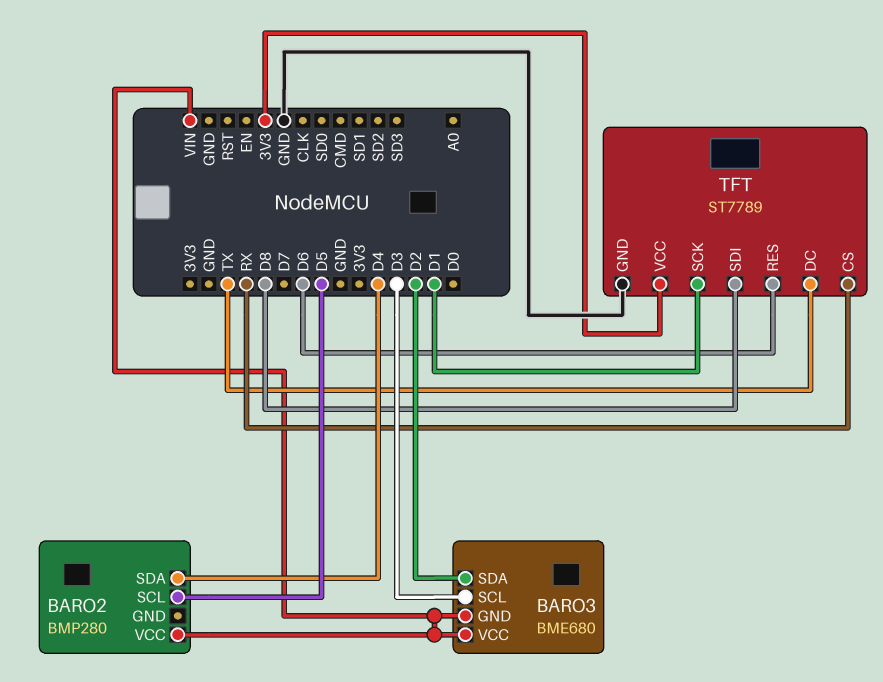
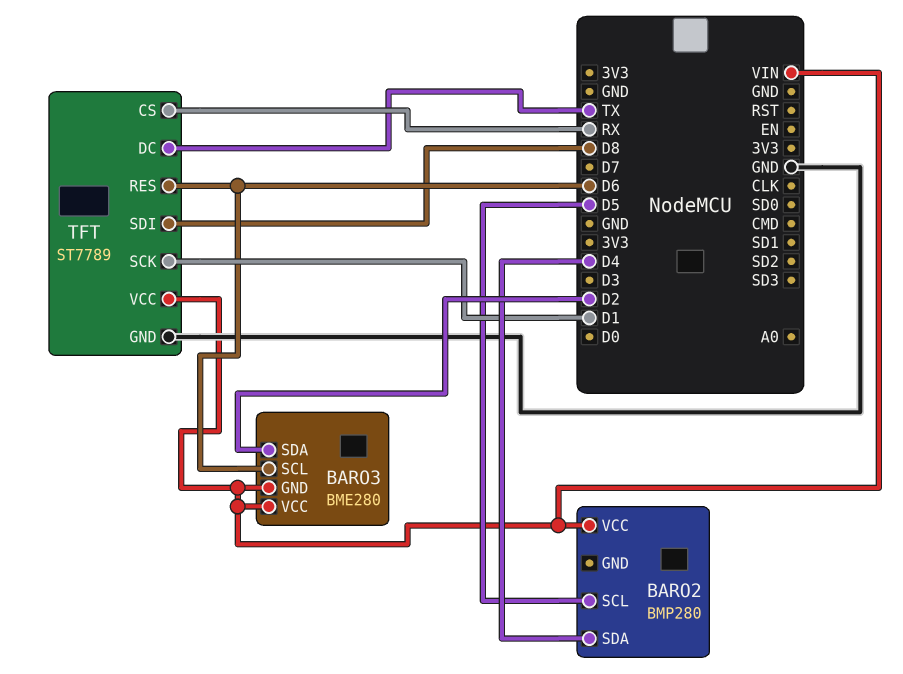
BARO3: BME680 -> BME280
BARO3 pin SCL: D3 -> D6
TFT pin VCC: 3V3 -> VIN

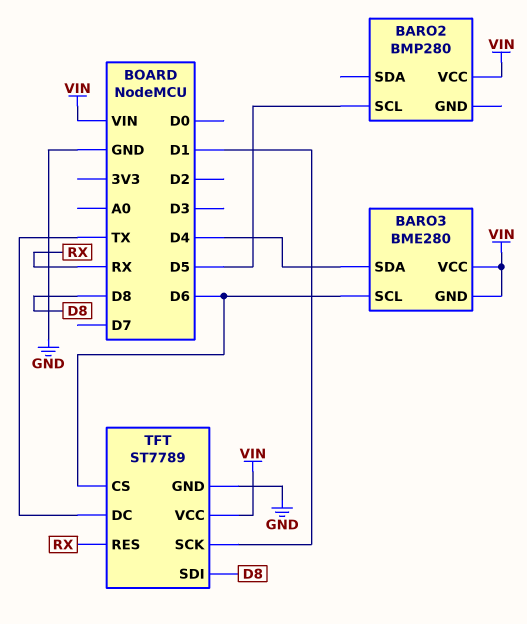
BARO2 pin SDA: D4 -> none
BARO3 pin SDA: D2 -> D4
TFT pin CS: RX -> D6
TFT pin RES: D6 -> RX

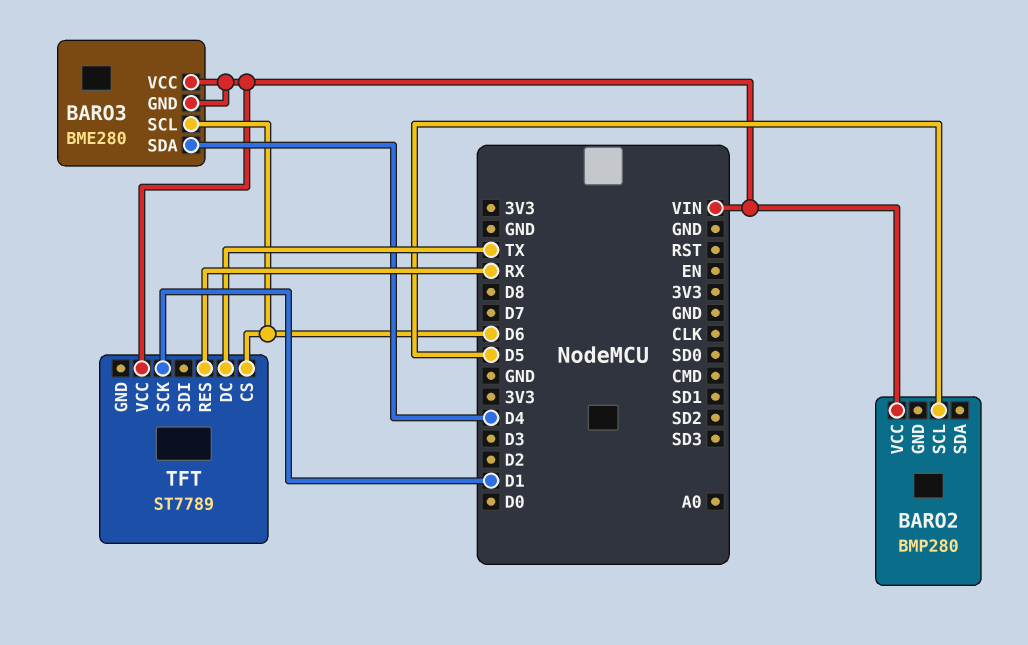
TFT pin GND: GND -> none
TFT pin SDI: D8 -> none

